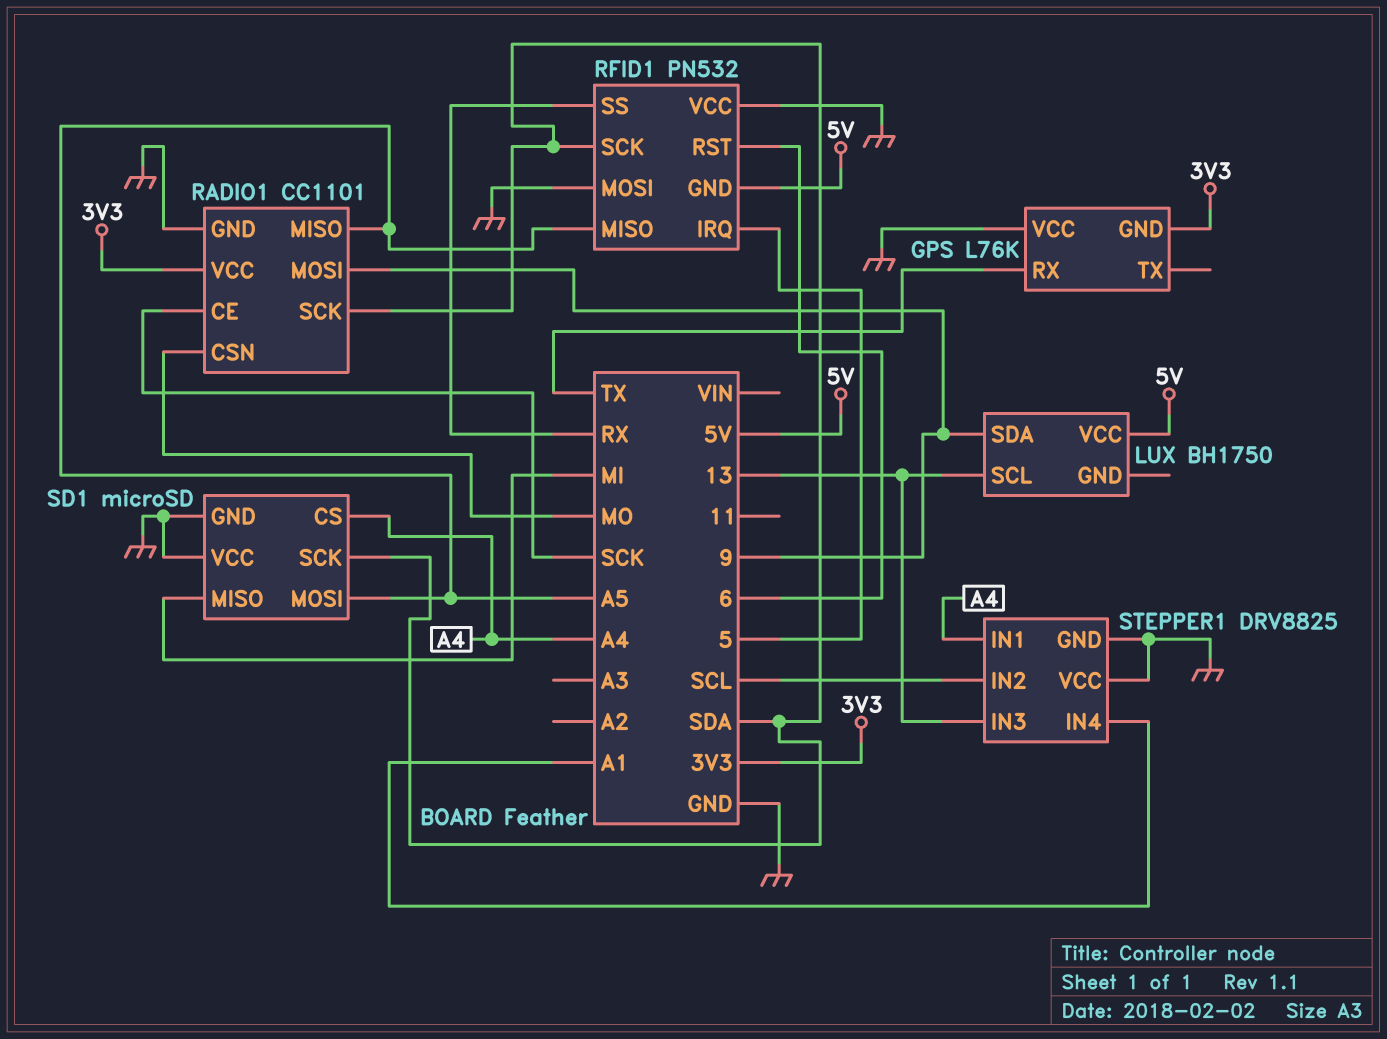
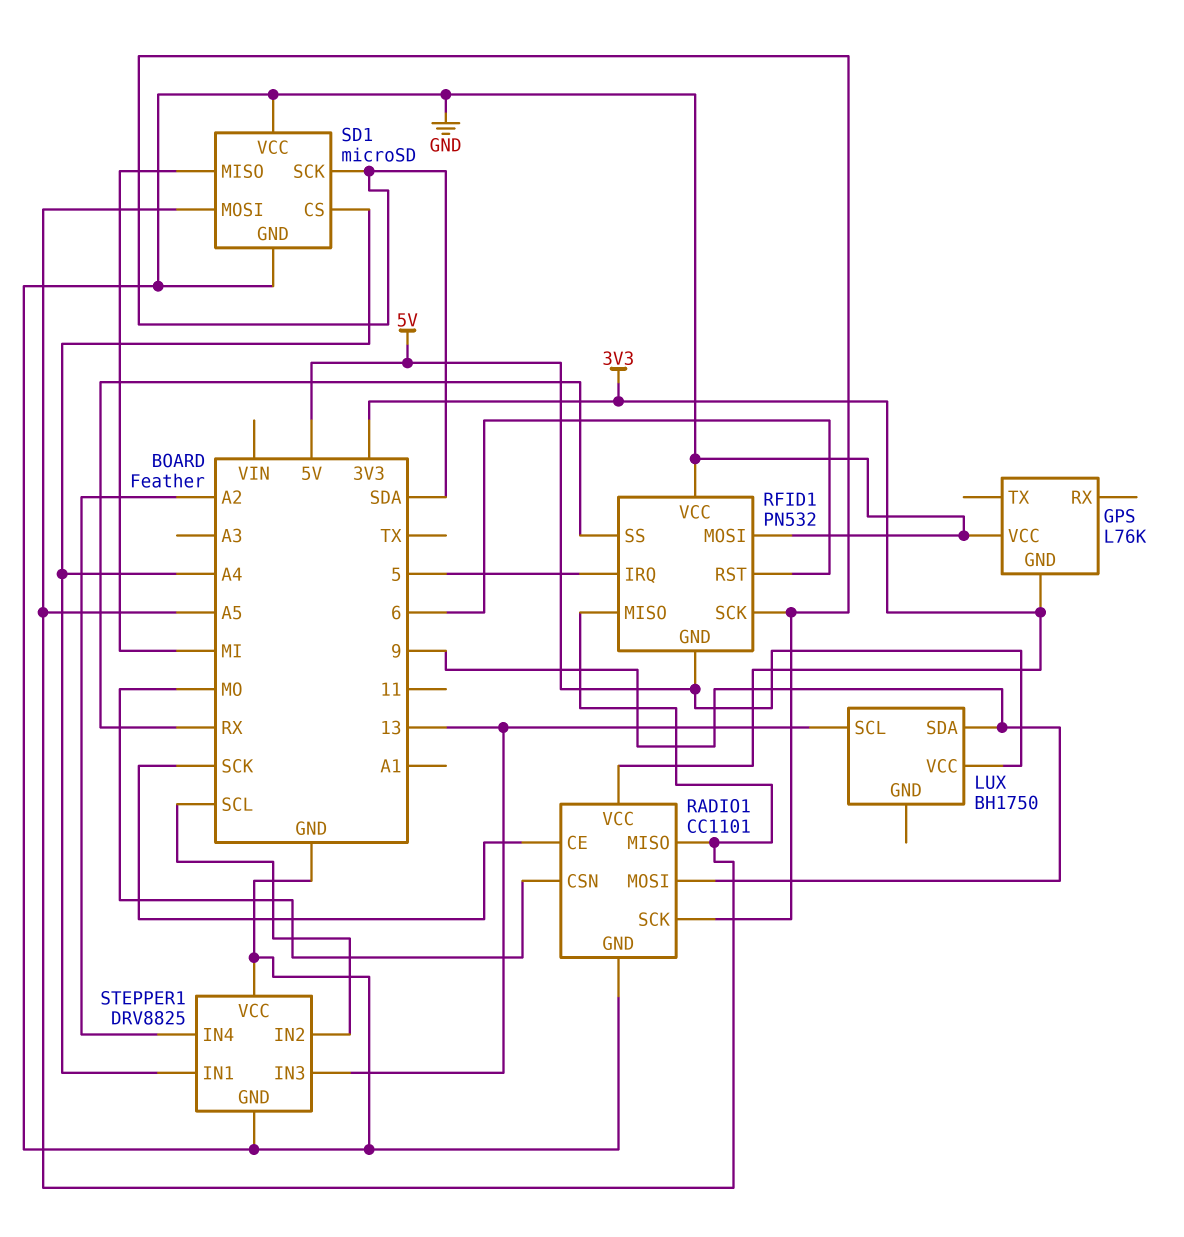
GPS pin RX: TX -> none
STEPPER1 pin IN4: A1 -> A2

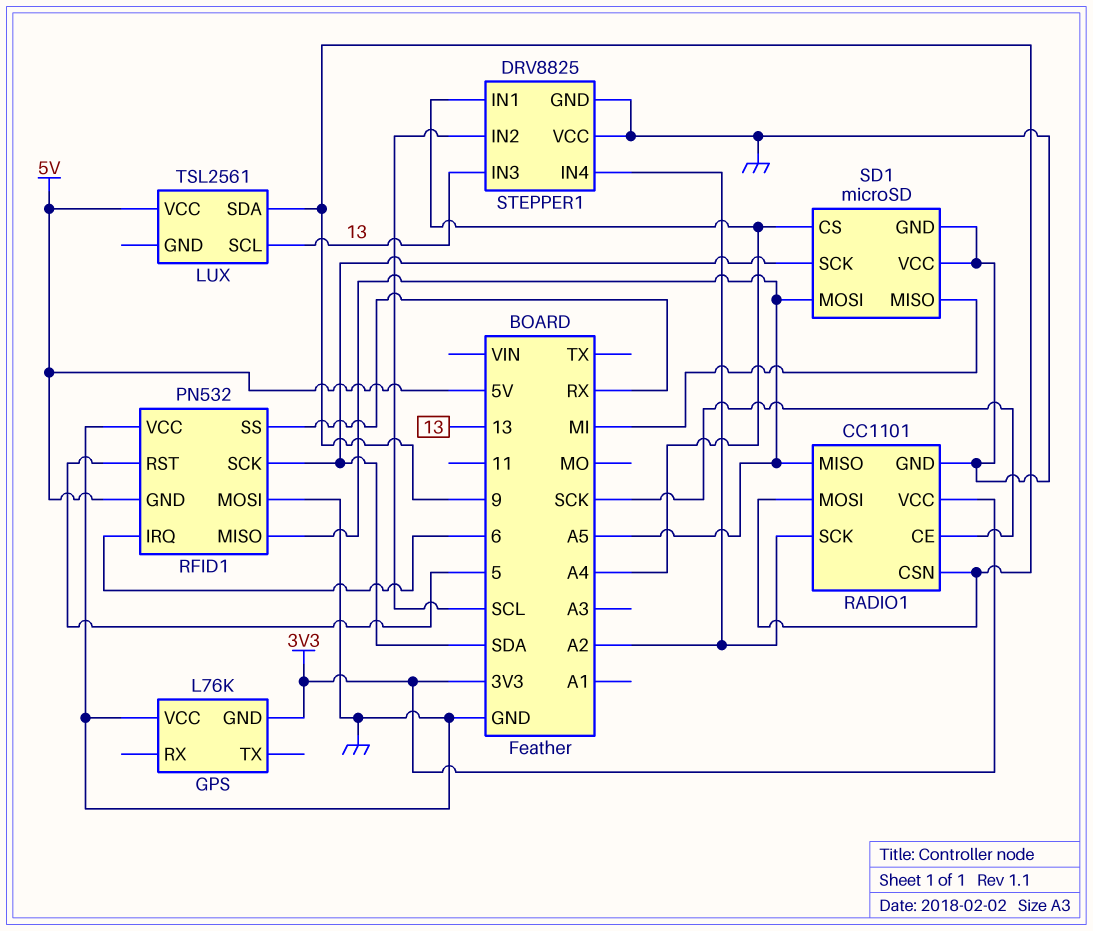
LUX: BH1750 -> TSL2561
RADIO1 pin CSN: MO -> 9
RADIO1 pin SCK: SDA -> A2
RFID1 pin IRQ: 5 -> 6
RFID1 pin RST: 6 -> 5

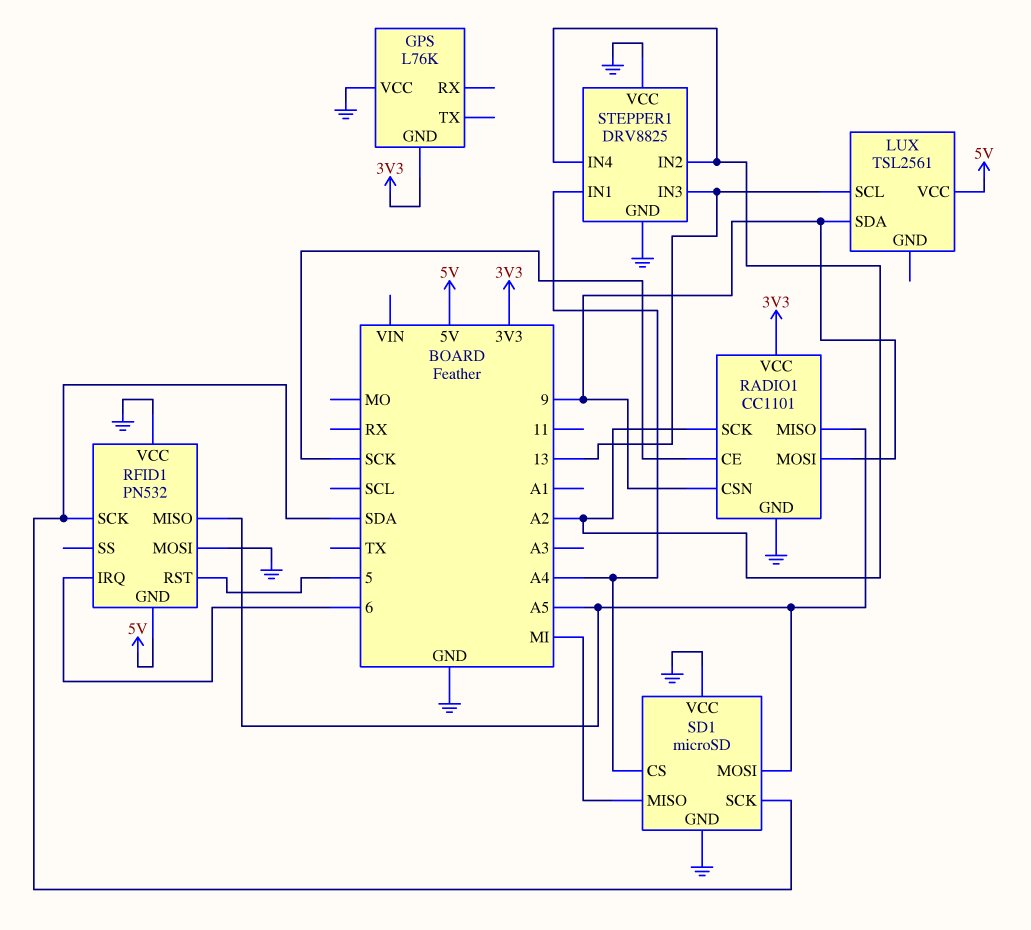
RFID1 pin SS: RX -> none
STEPPER1 pin IN2: SCL -> A2

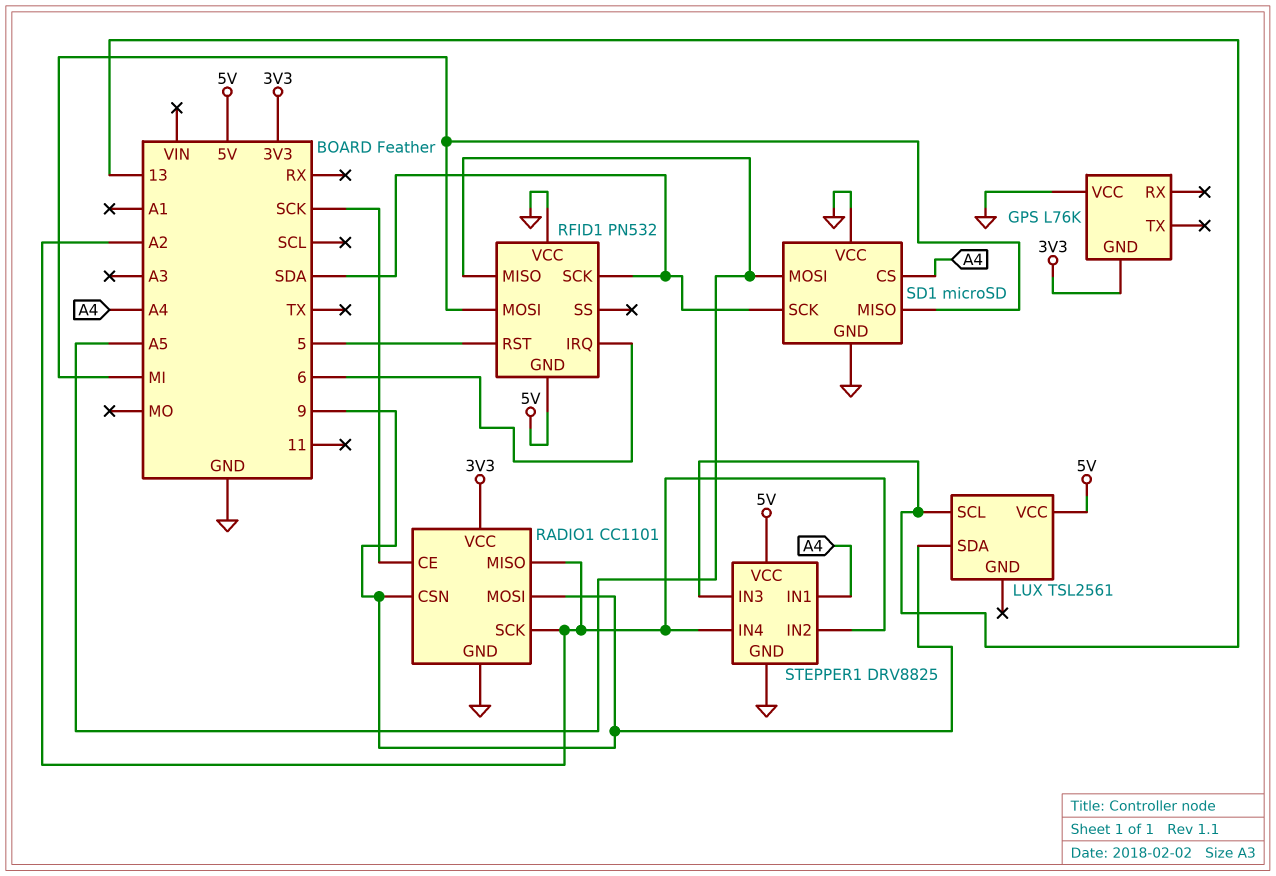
RADIO1 pin MISO: A5 -> A2
RFID1 pin MOSI: GND -> MI
STEPPER1 pin VCC: GND -> 5V

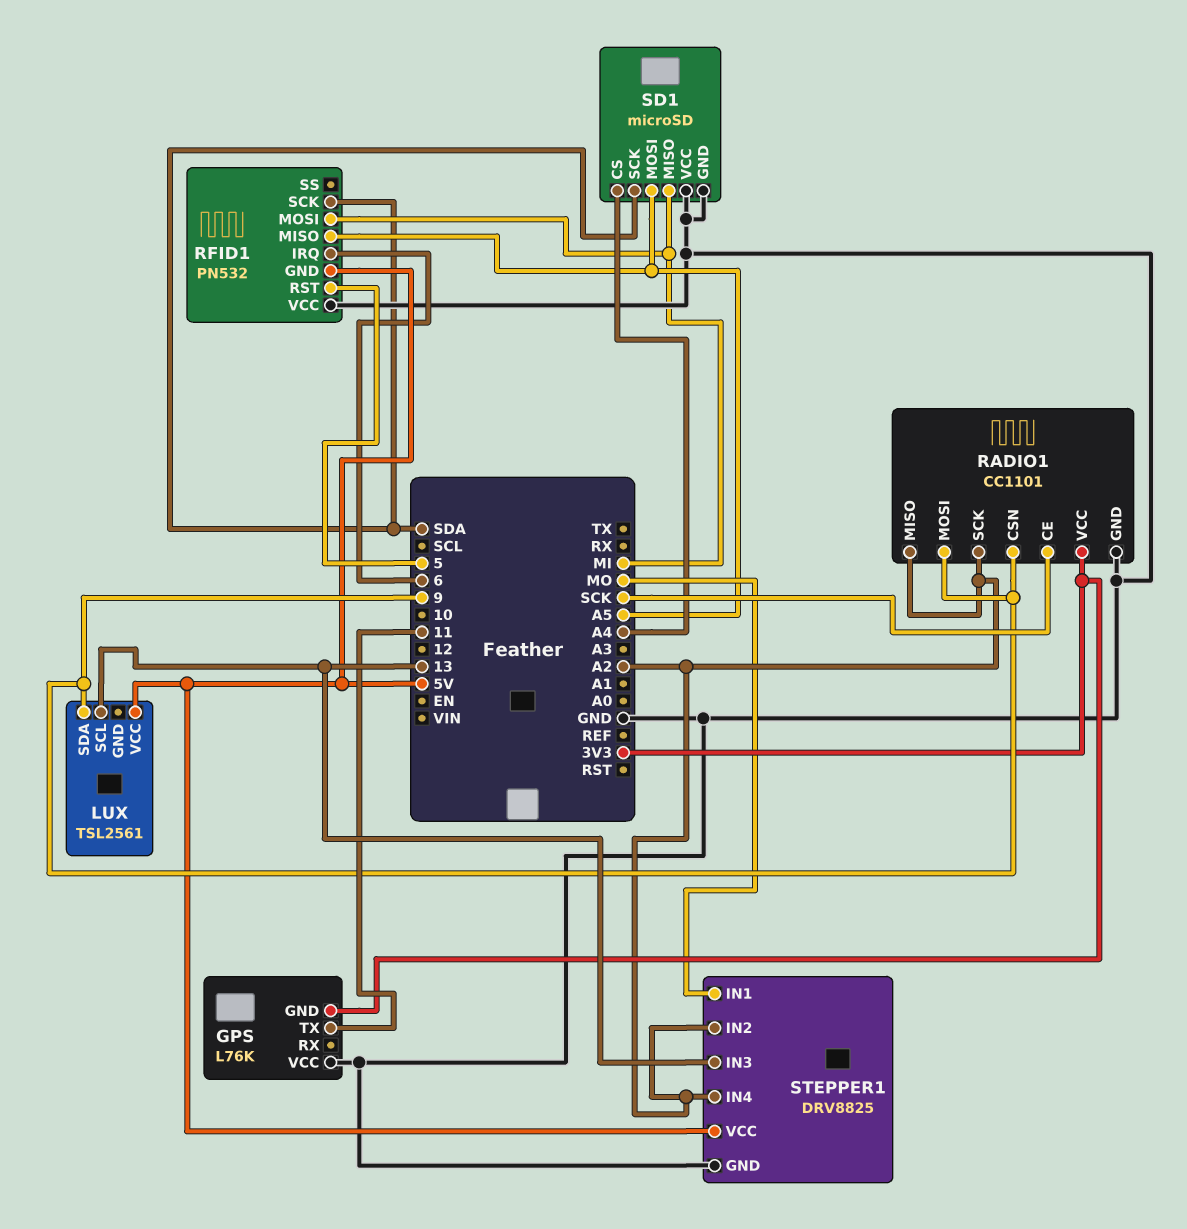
GPS pin TX: none -> 11
STEPPER1 pin IN1: A4 -> MO

